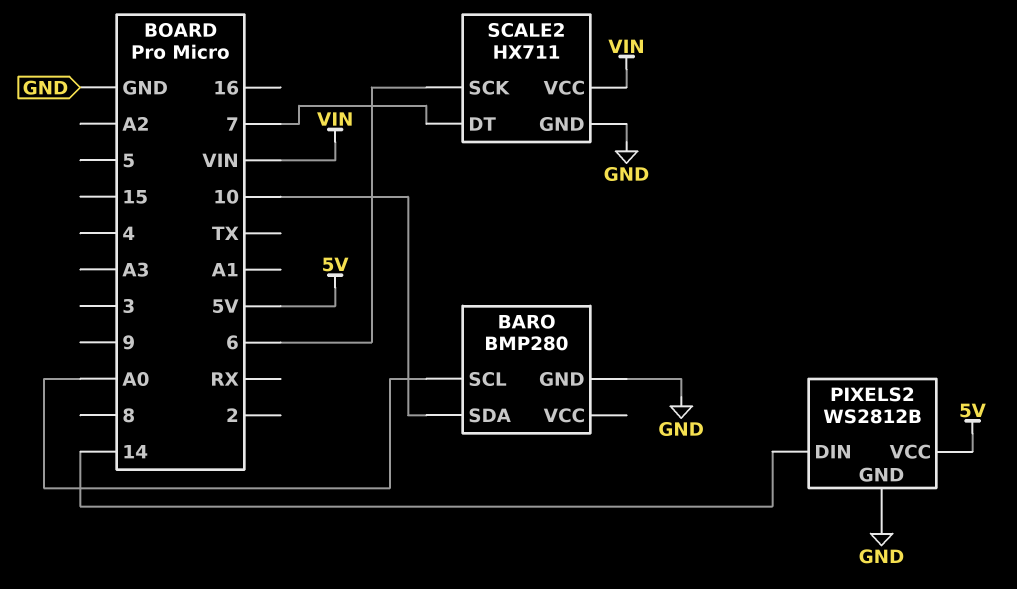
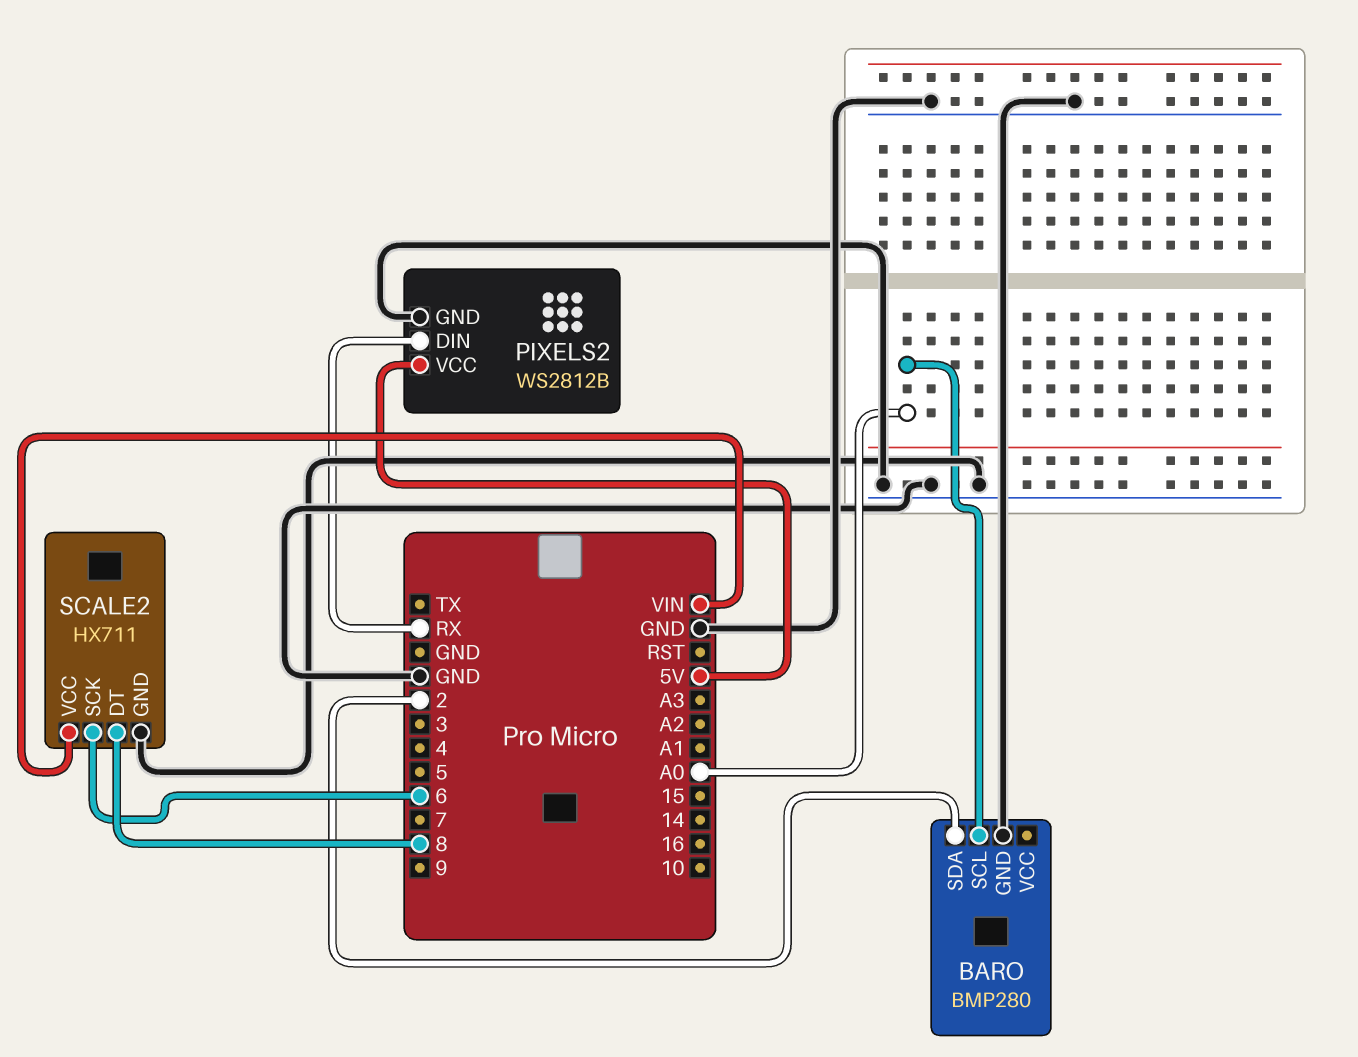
BARO pin SDA: 10 -> 2
PIXELS2 pin DIN: 14 -> RX
SCALE2 pin DT: 7 -> 8

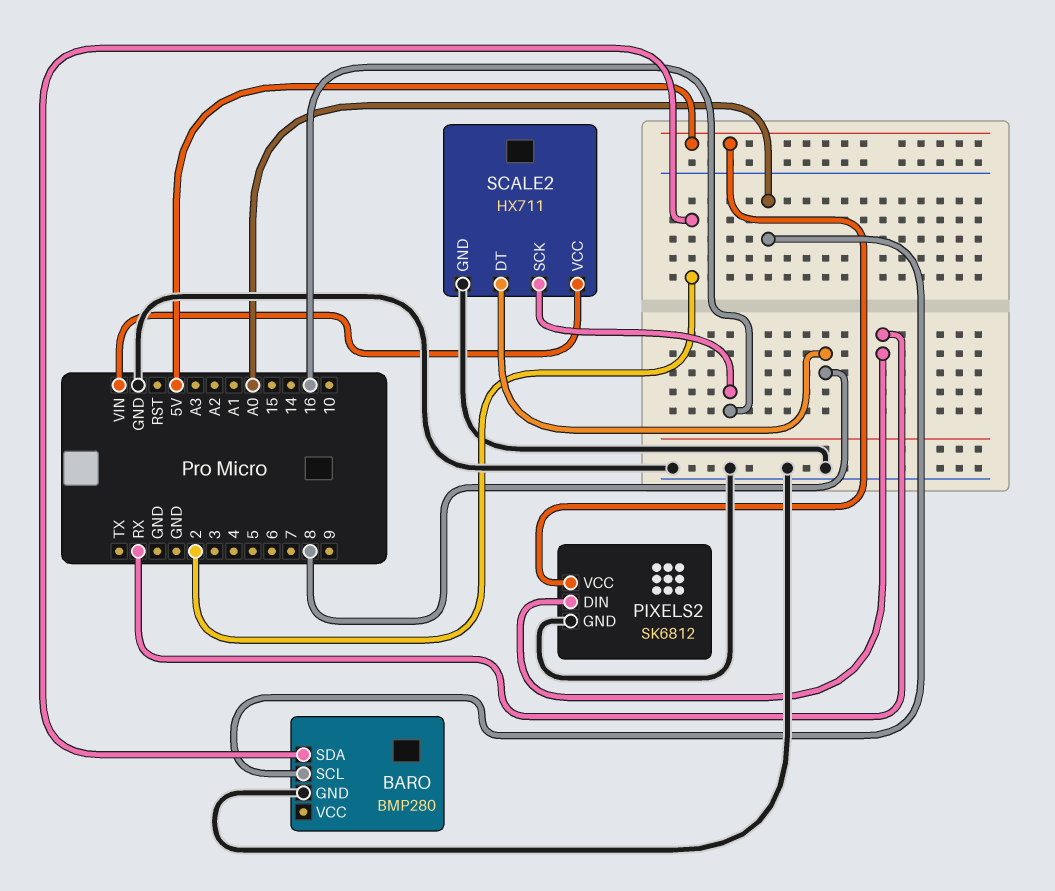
PIXELS2: WS2812B -> SK6812
SCALE2 pin SCK: 6 -> 16

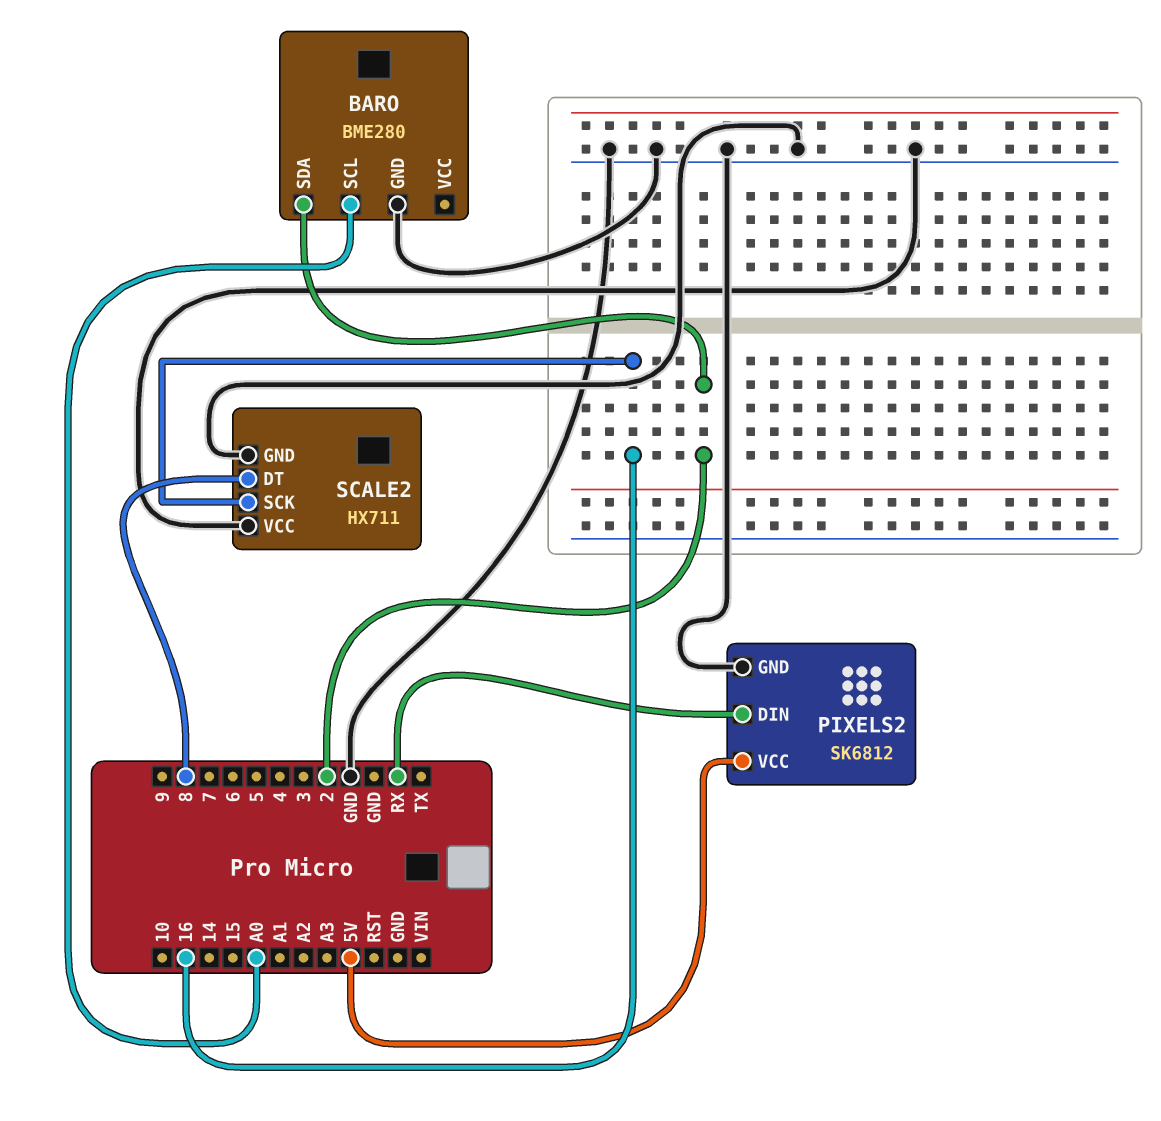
BARO: BMP280 -> BME280
SCALE2 pin VCC: VIN -> GND

